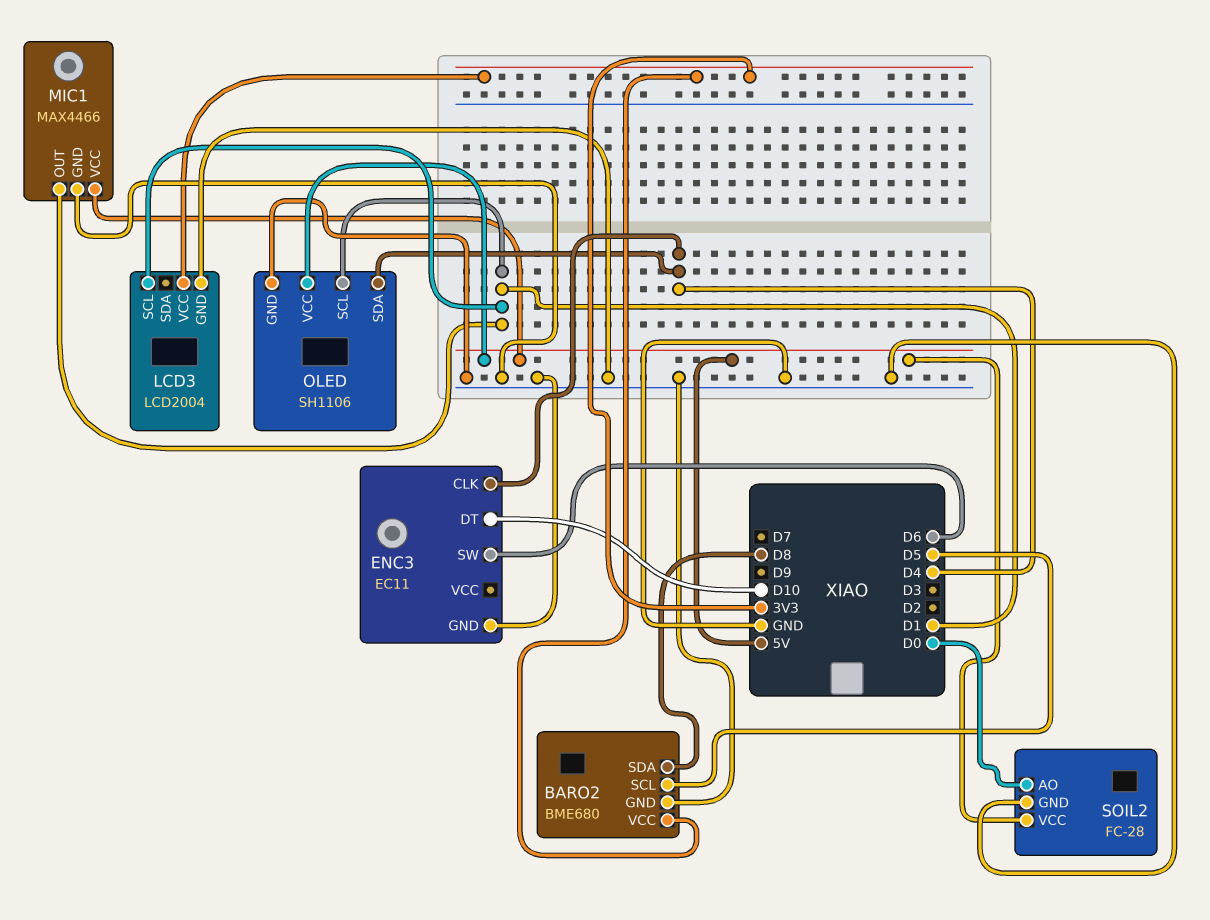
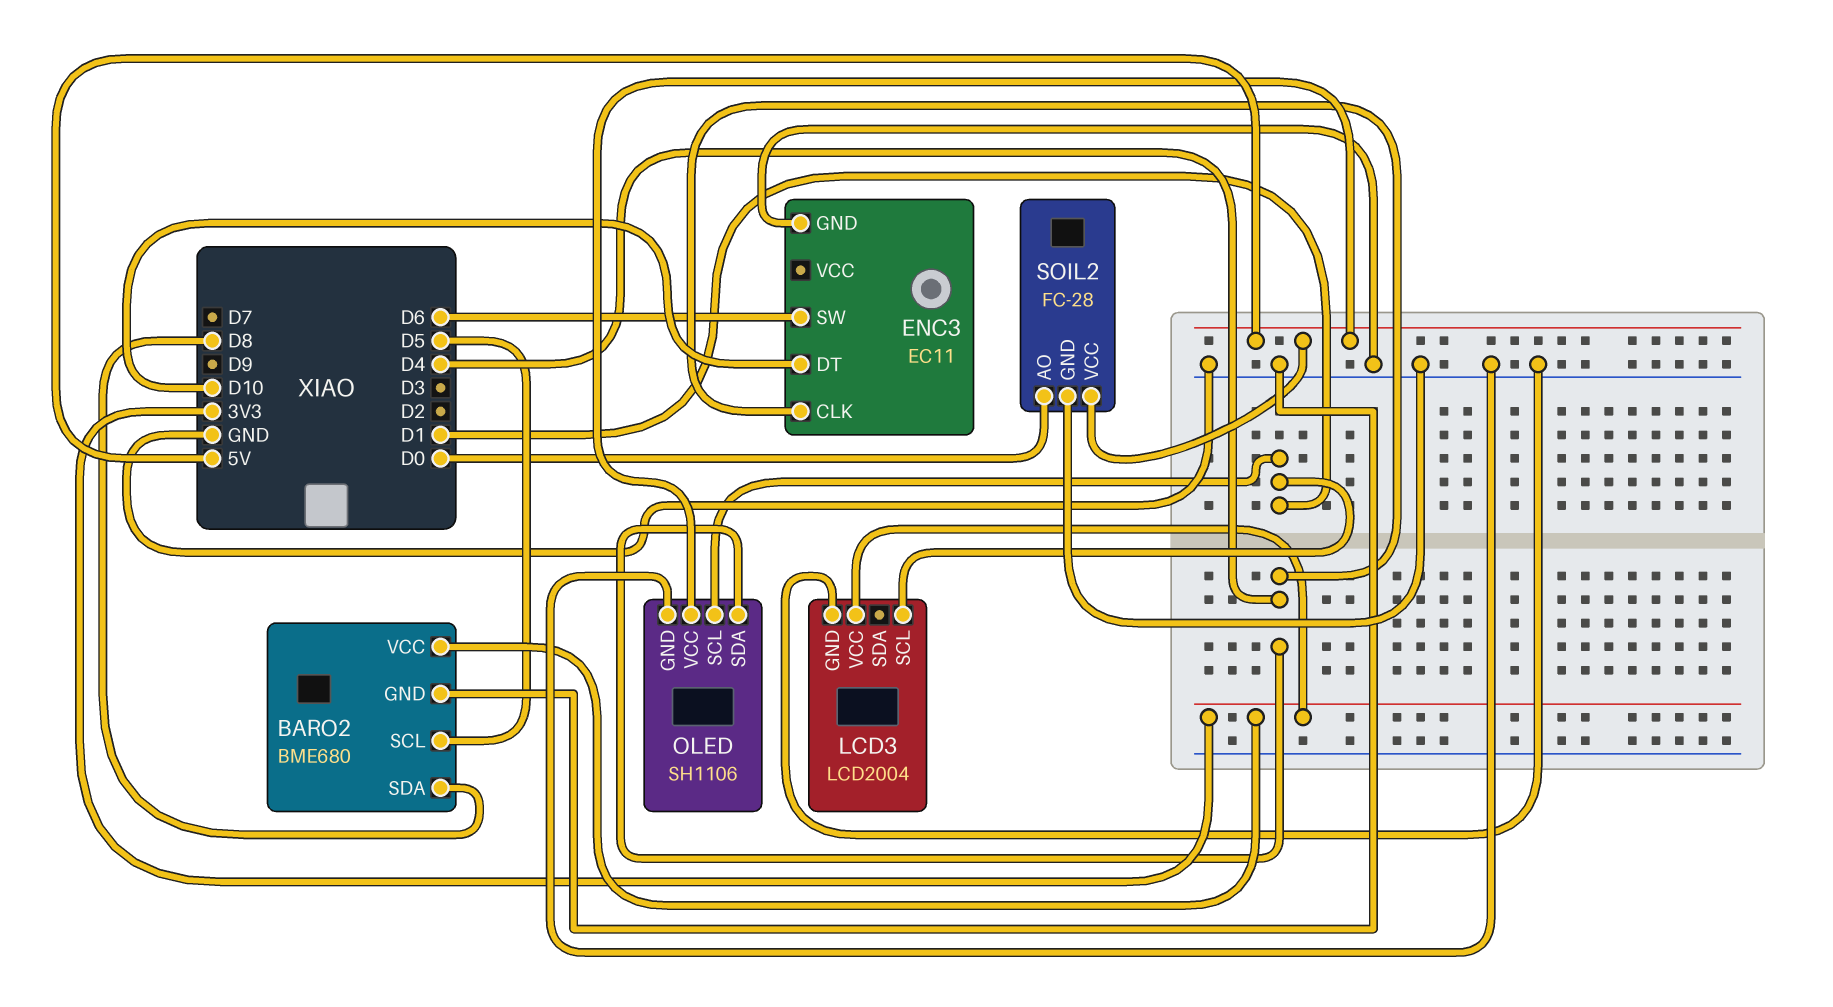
MIC1: MAX4466 -> none
MIC1 pin GND: GND -> none
MIC1 pin OUT: D1 -> none
MIC1 pin VCC: 5V -> none

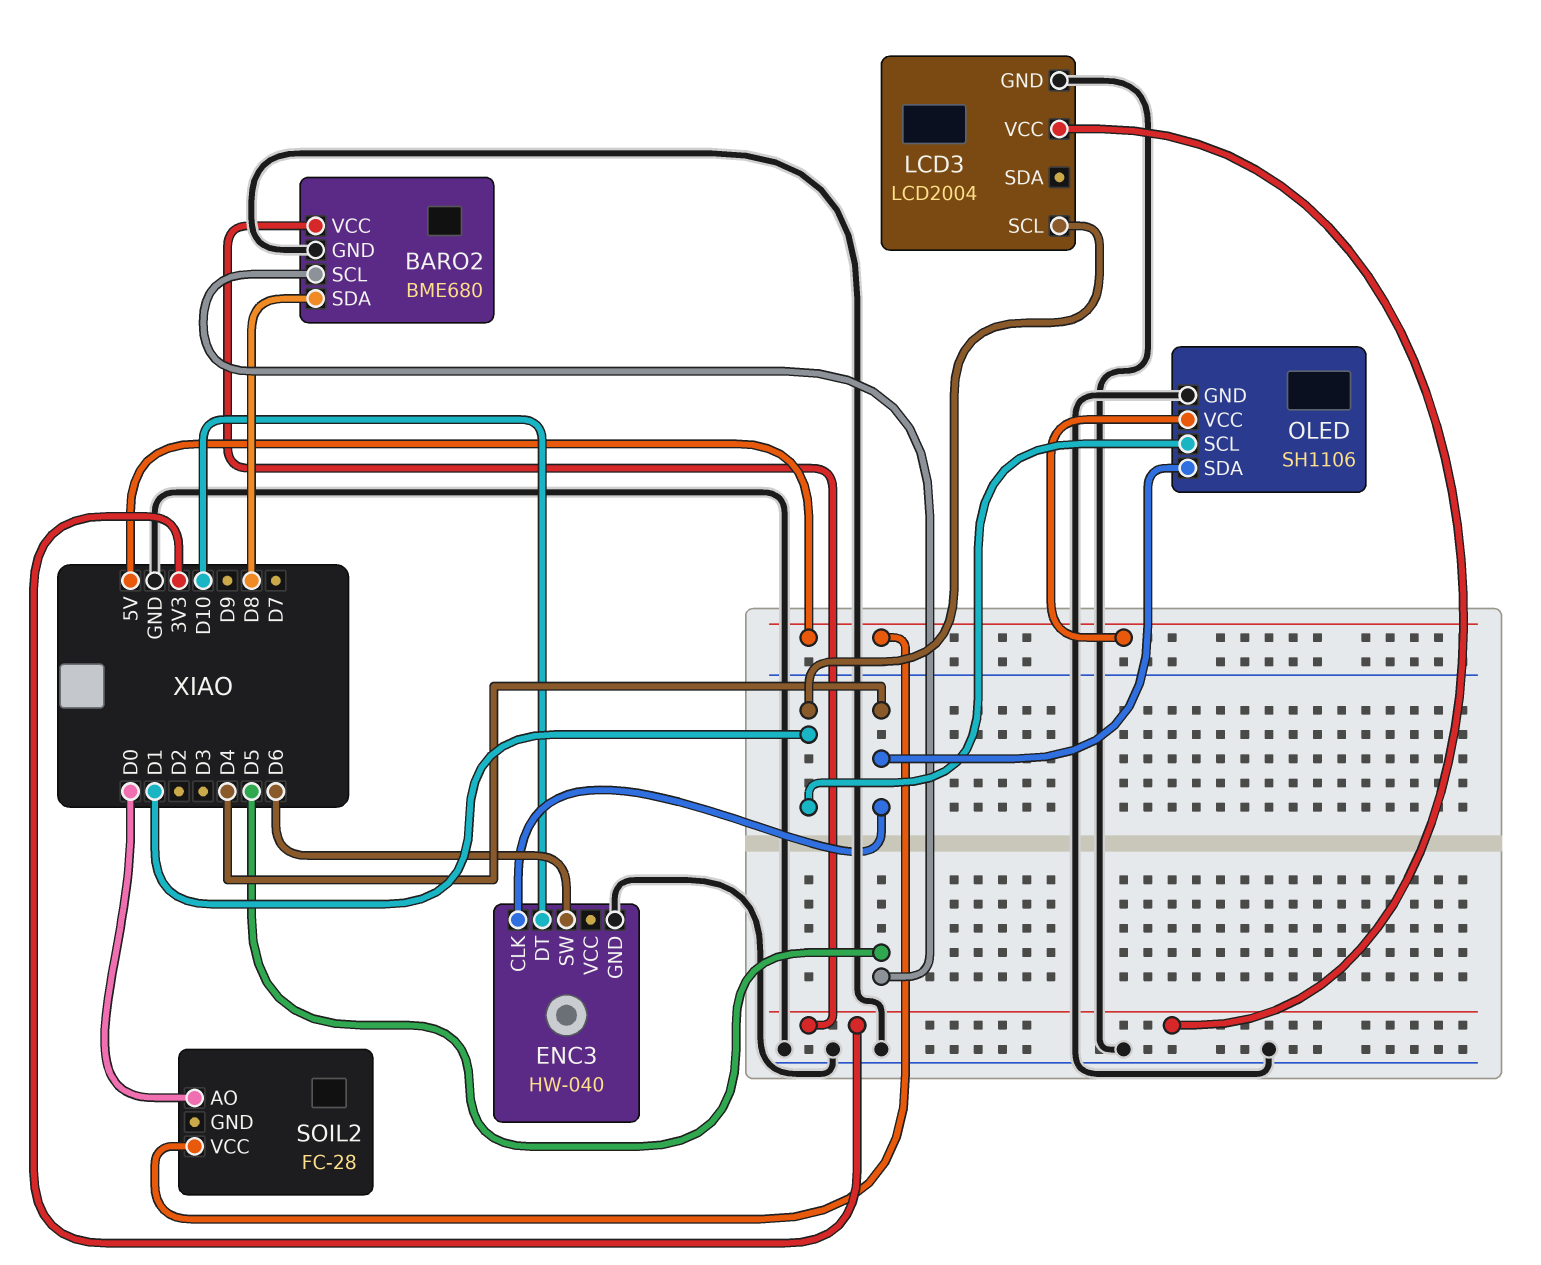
ENC3: EC11 -> HW-040
SOIL2 pin GND: GND -> none

